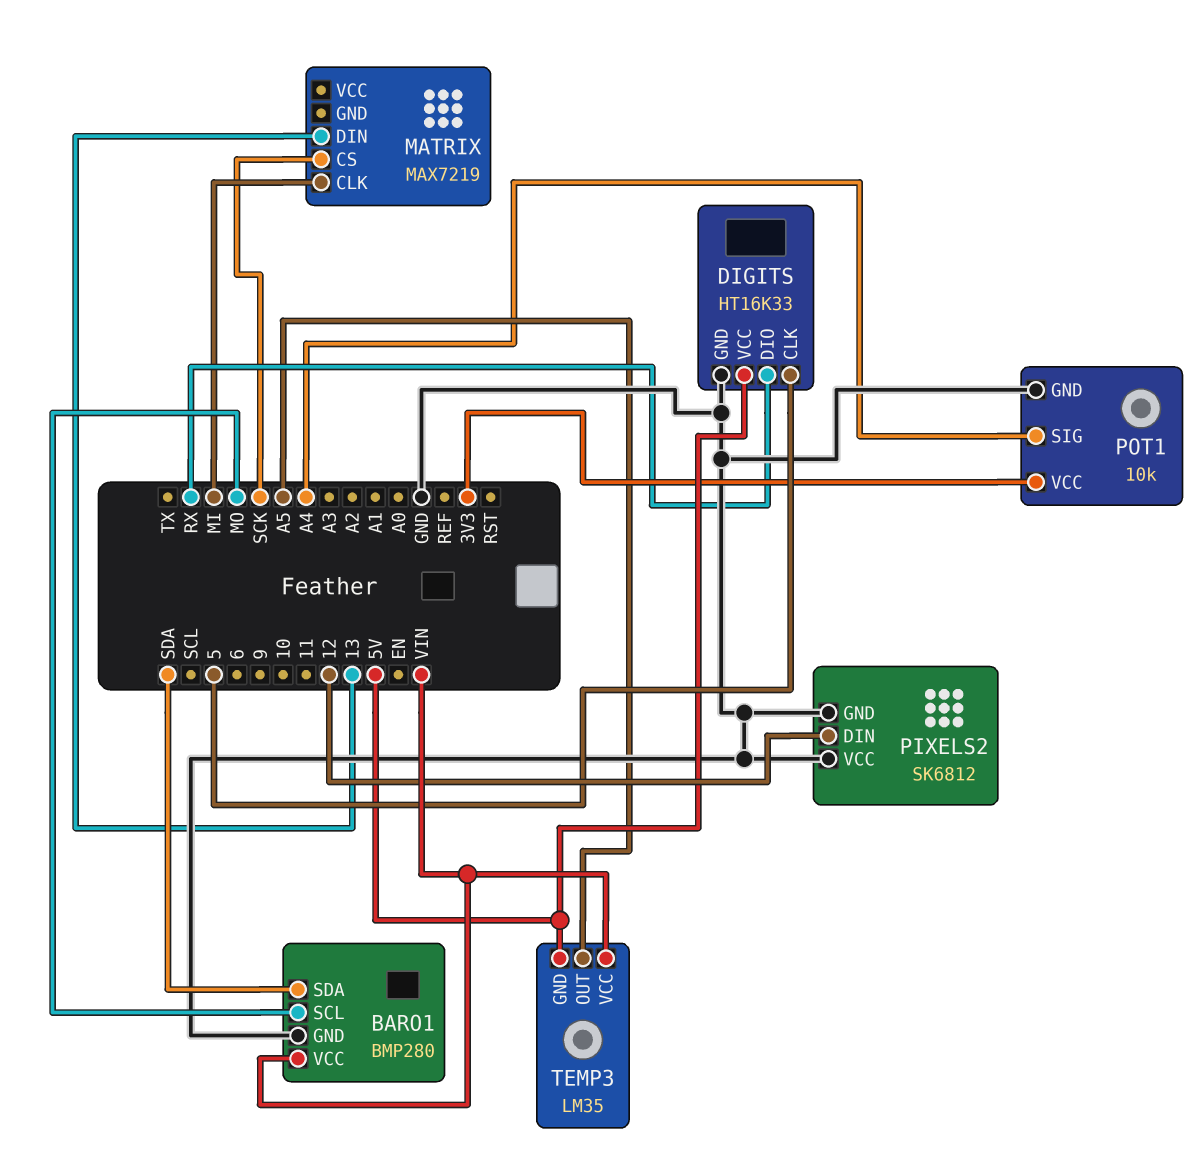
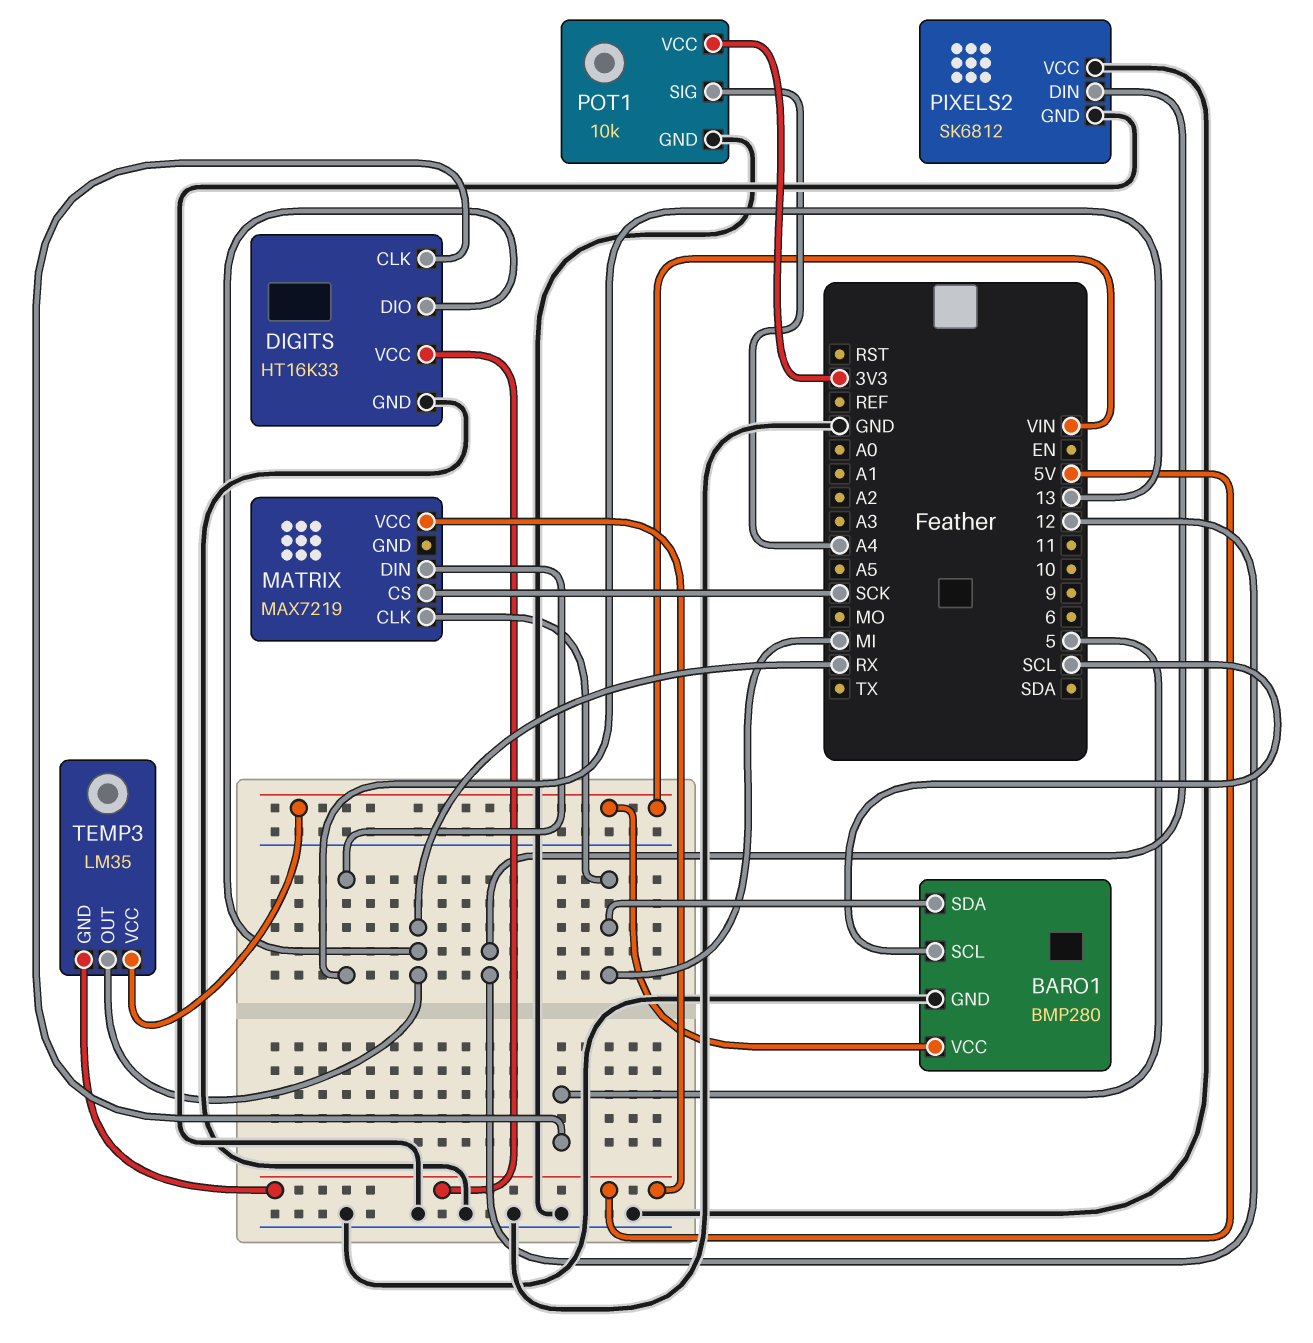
BARO1 pin SCL: MO -> SCL
BARO1 pin SDA: SDA -> MI
MATRIX pin VCC: none -> 5V
TEMP3 pin OUT: A5 -> RX

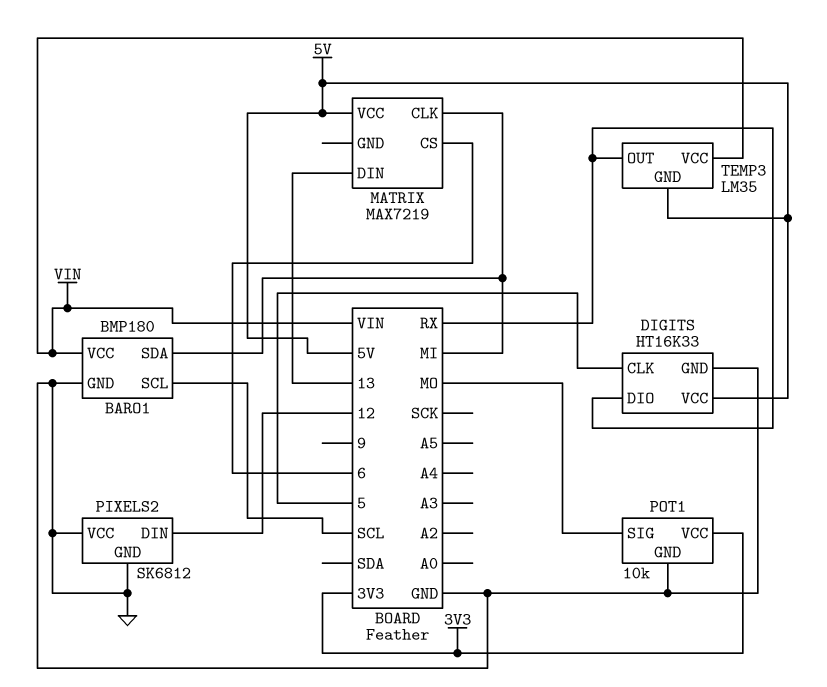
BARO1: BMP280 -> BMP180
MATRIX pin CS: SCK -> 6
POT1 pin SIG: A4 -> MO

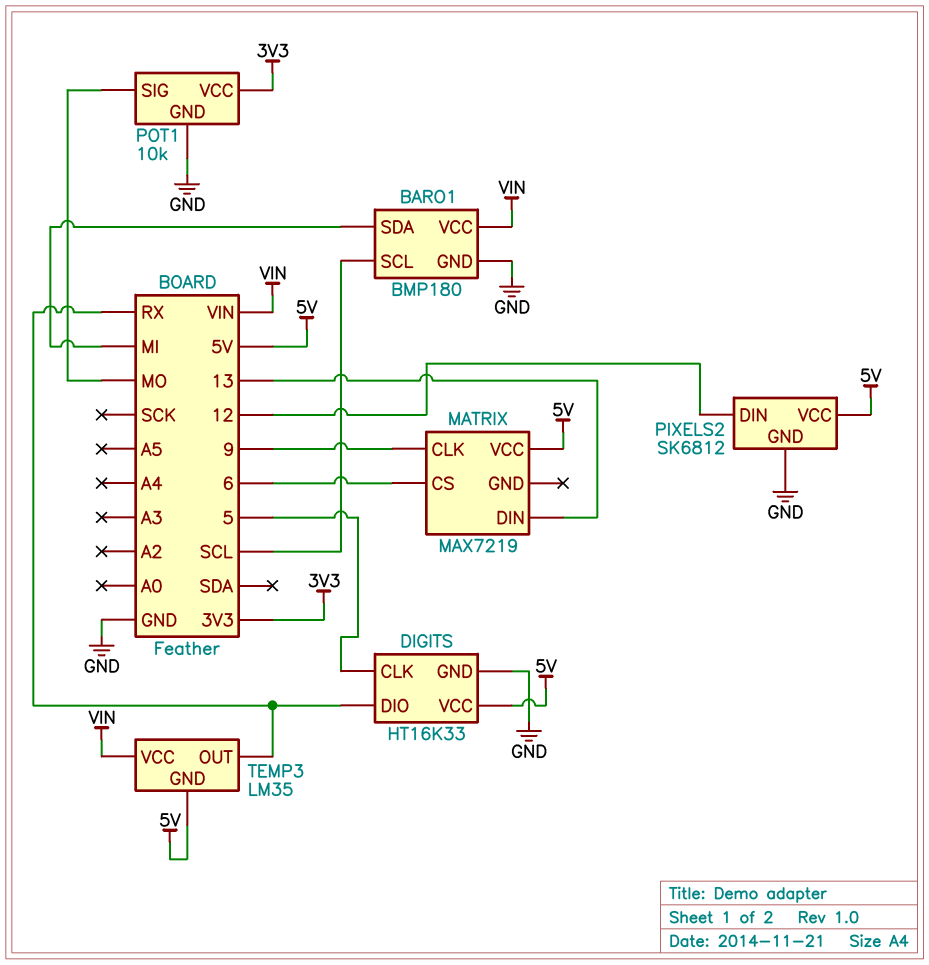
MATRIX pin CLK: MI -> 9
PIXELS2 pin VCC: GND -> 5V

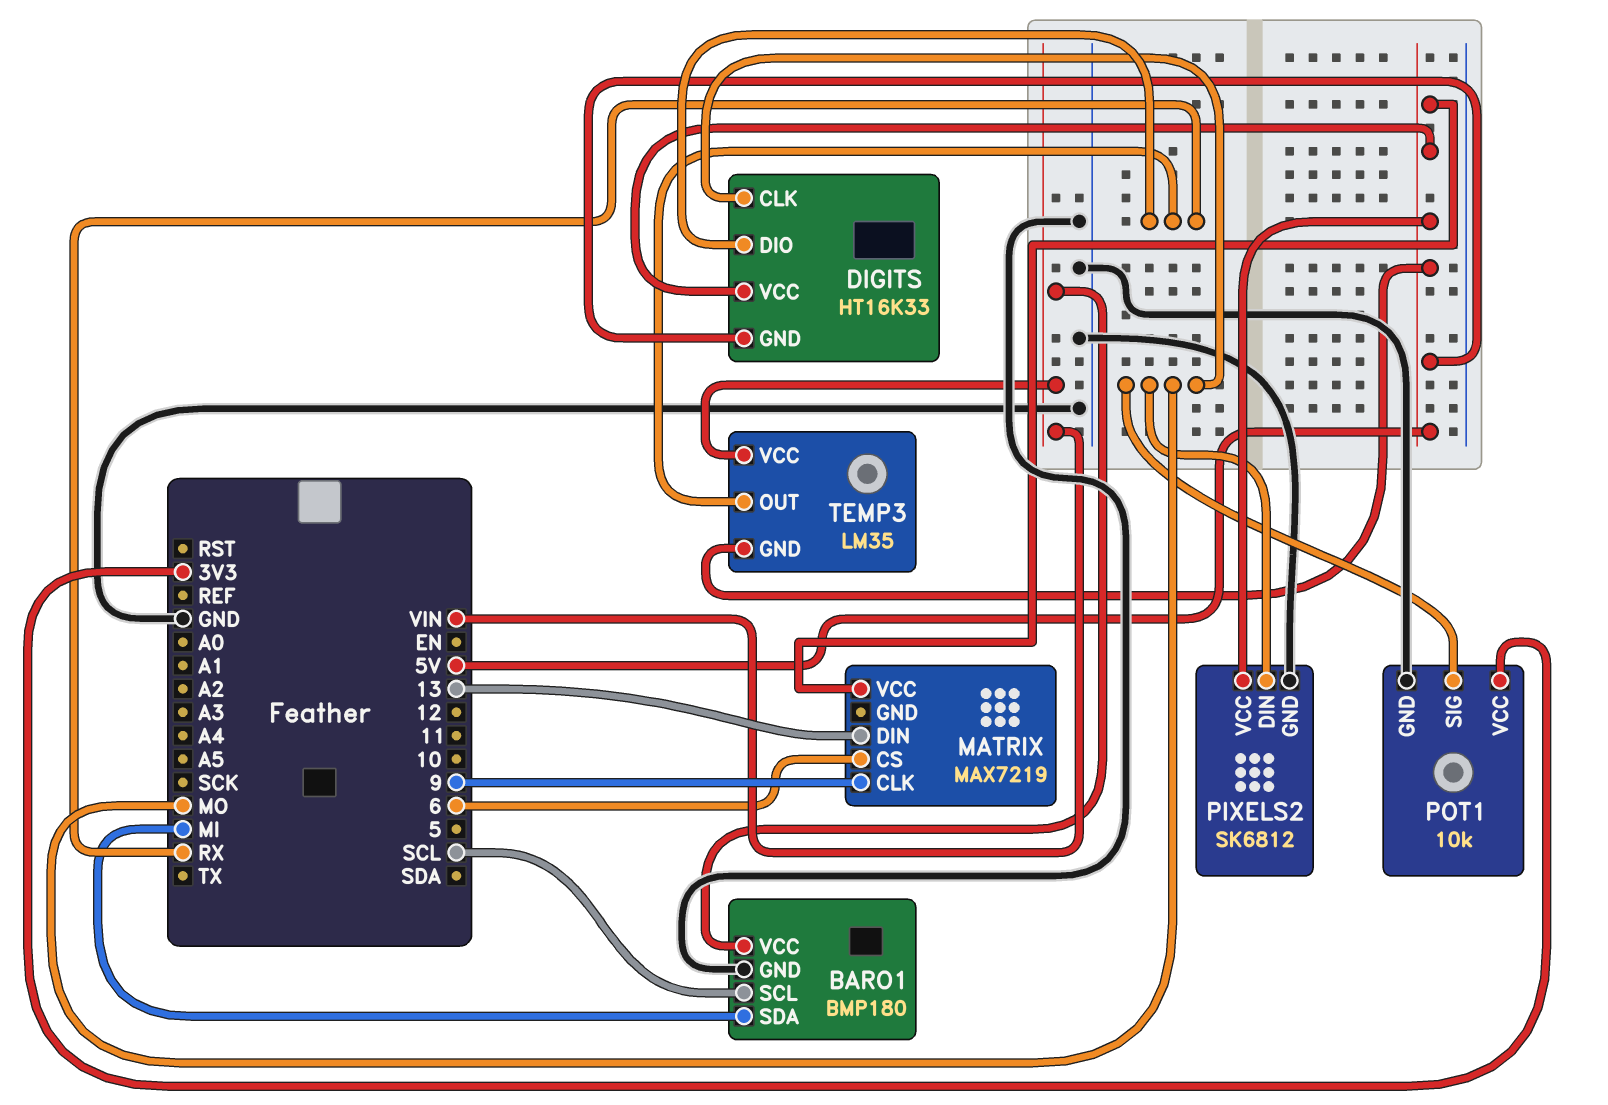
DIGITS pin CLK: 5 -> MO
DIGITS pin GND: GND -> 5V
PIXELS2 pin DIN: 12 -> MO

